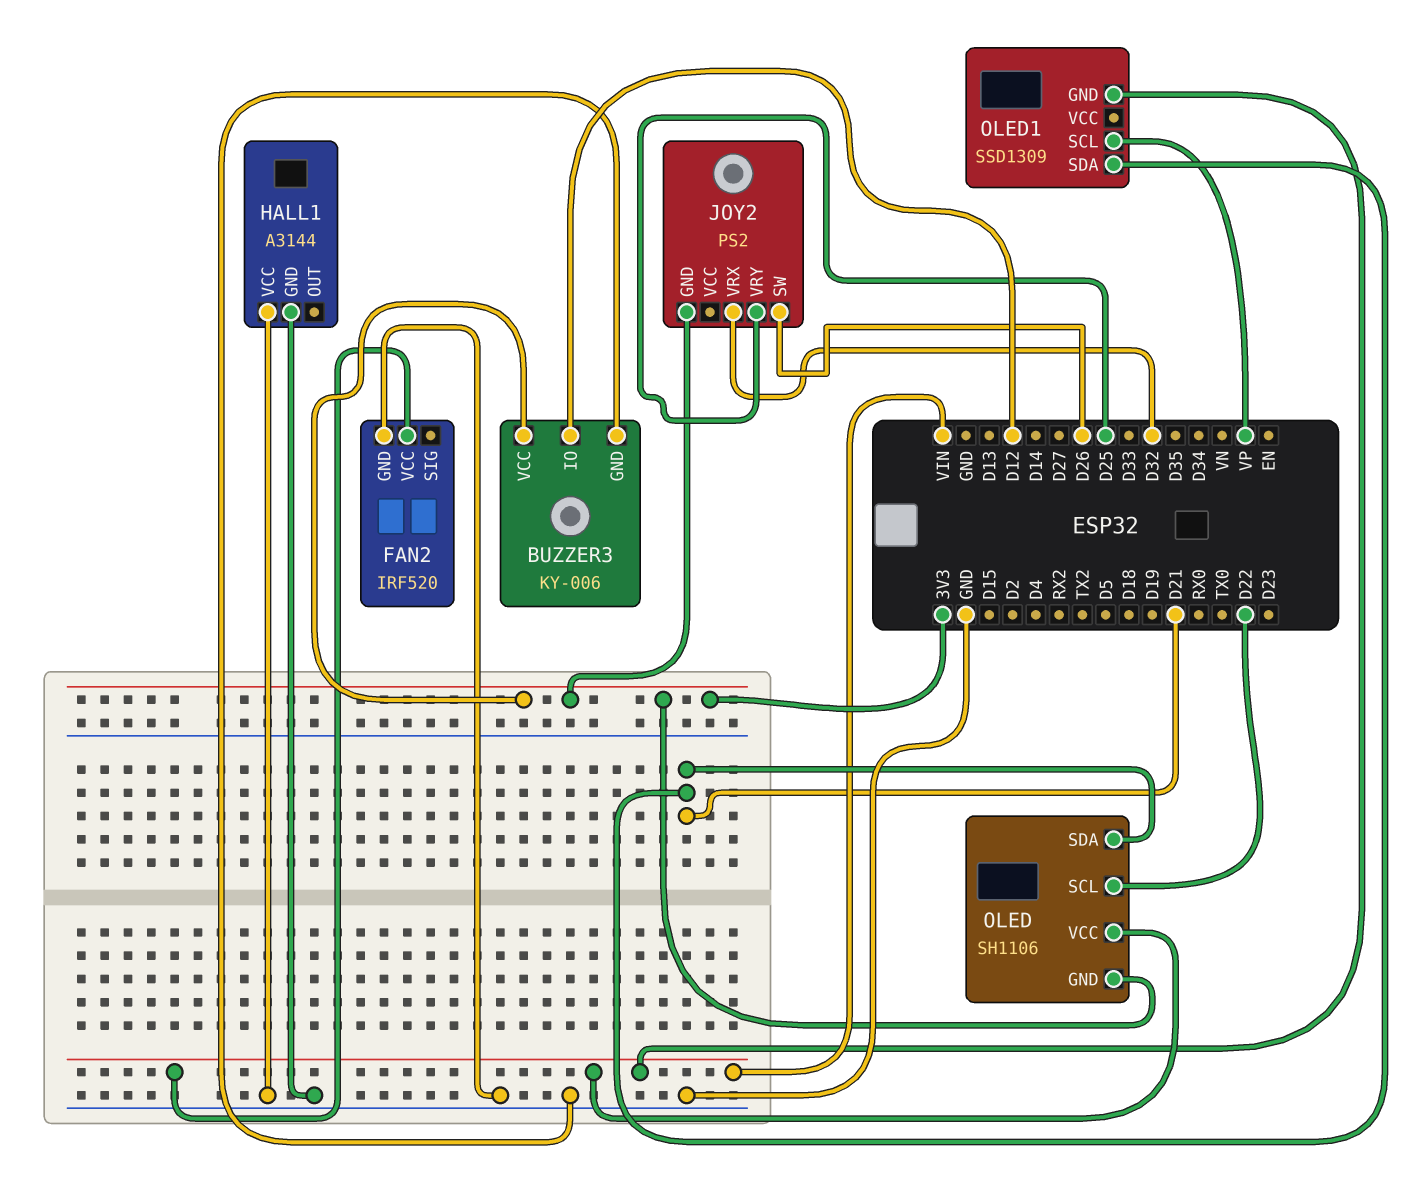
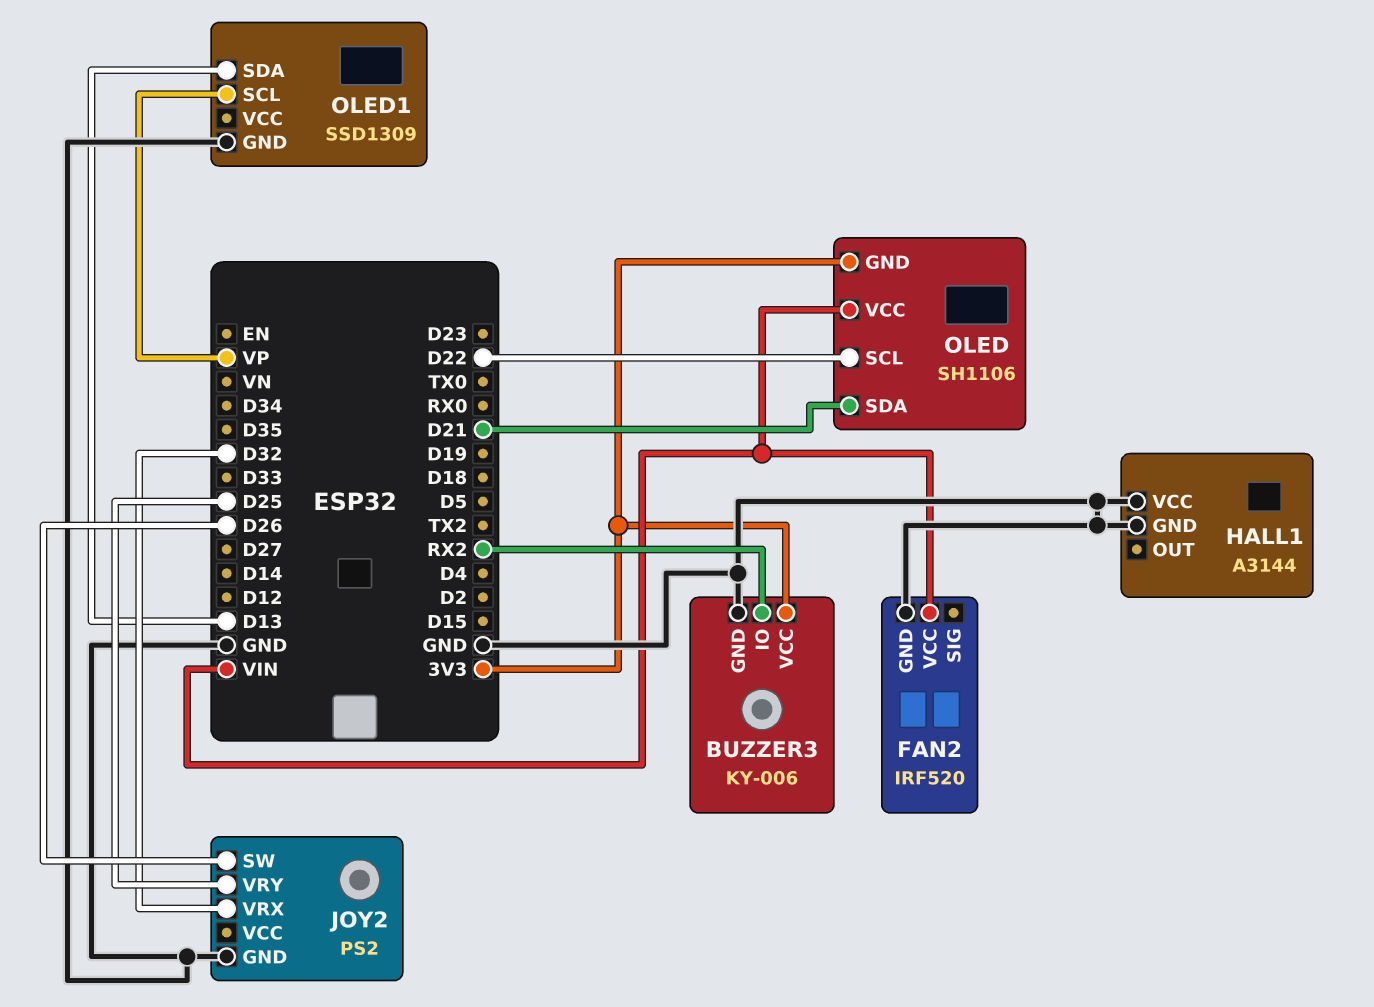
BUZZER3 pin IO: D12 -> RX2
JOY2 pin GND: 3V3 -> GND
OLED1 pin GND: VIN -> GND
OLED1 pin SDA: D21 -> D13

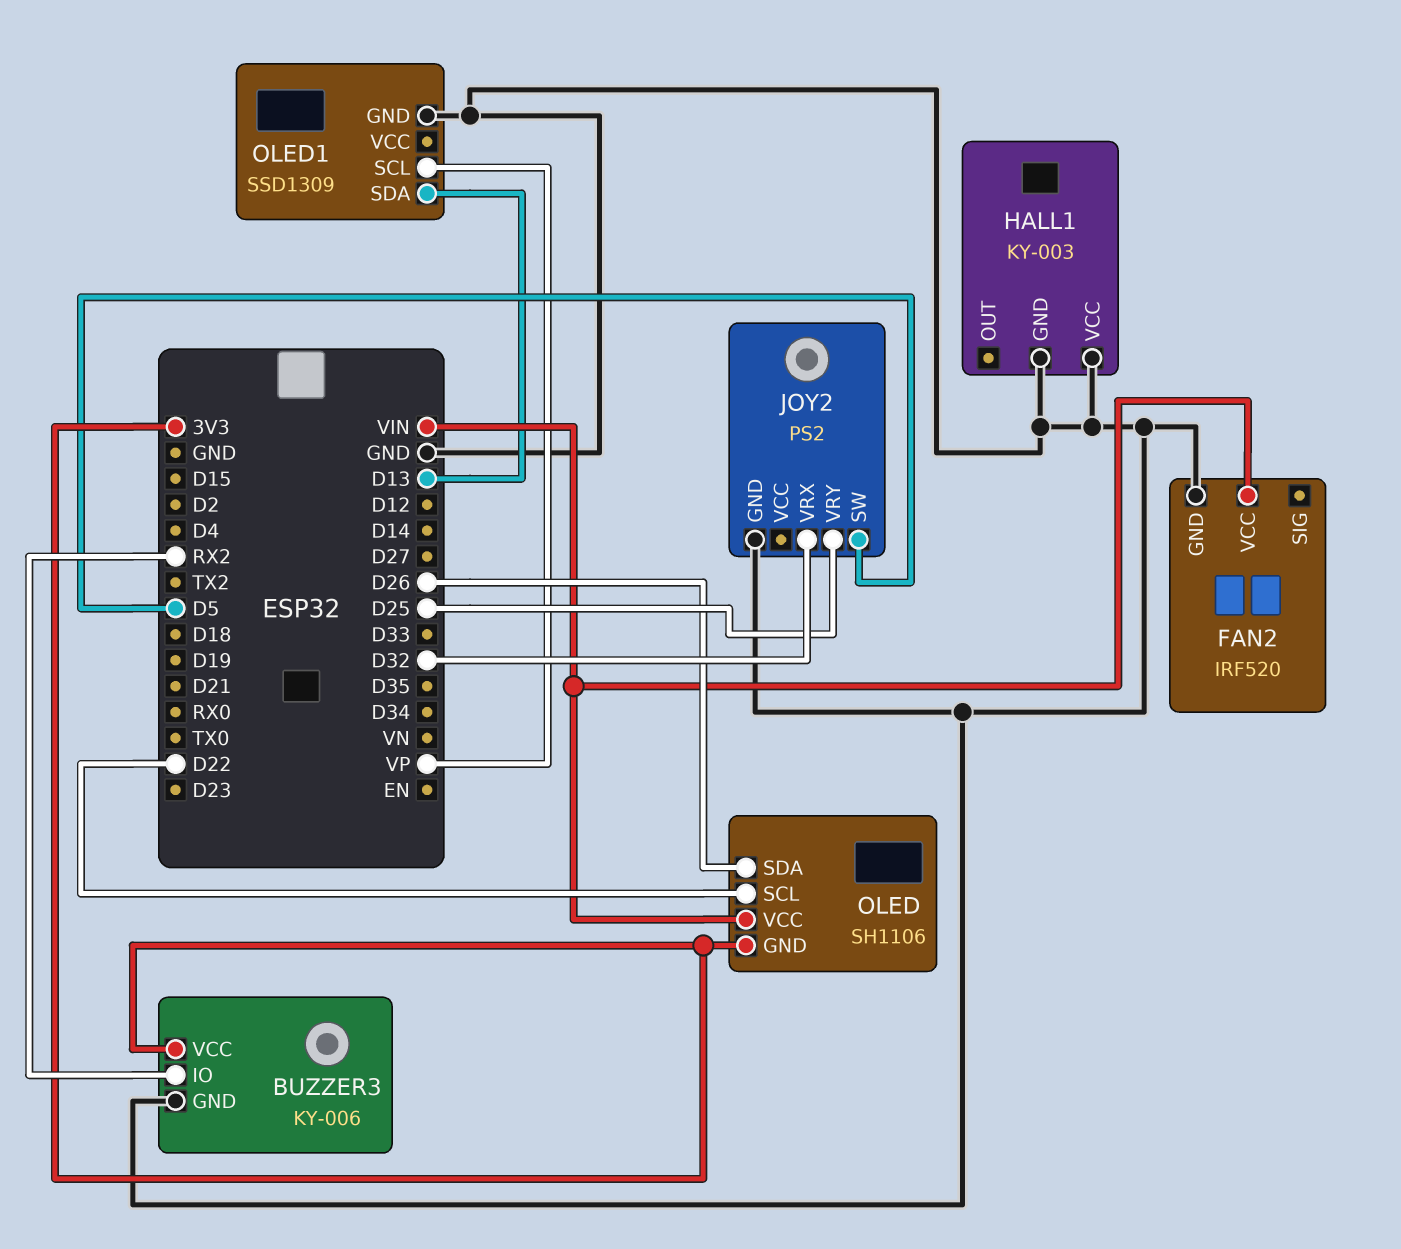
HALL1: A3144 -> KY-003
JOY2 pin SW: D26 -> D5
OLED pin SDA: D21 -> D26

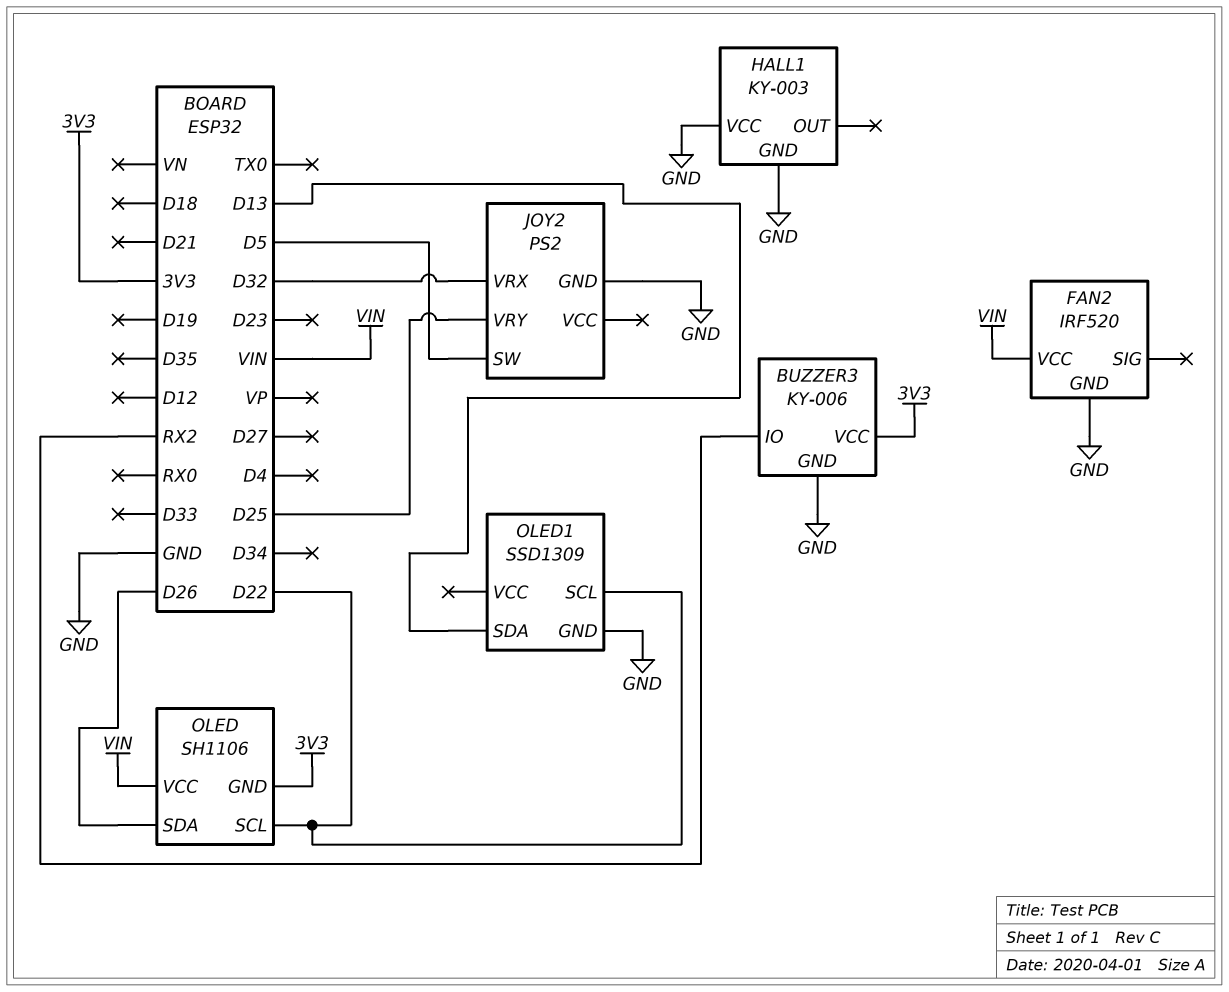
OLED1 pin SCL: VP -> D22

